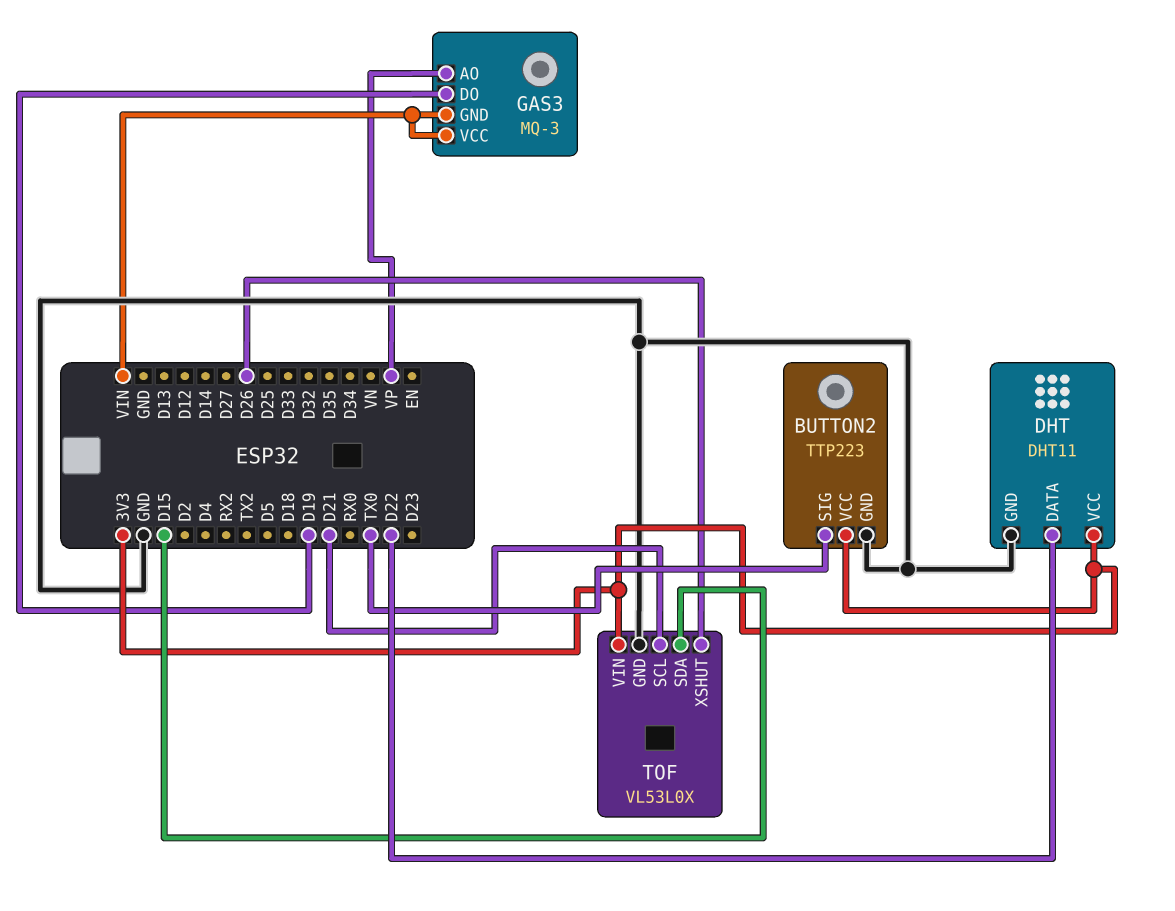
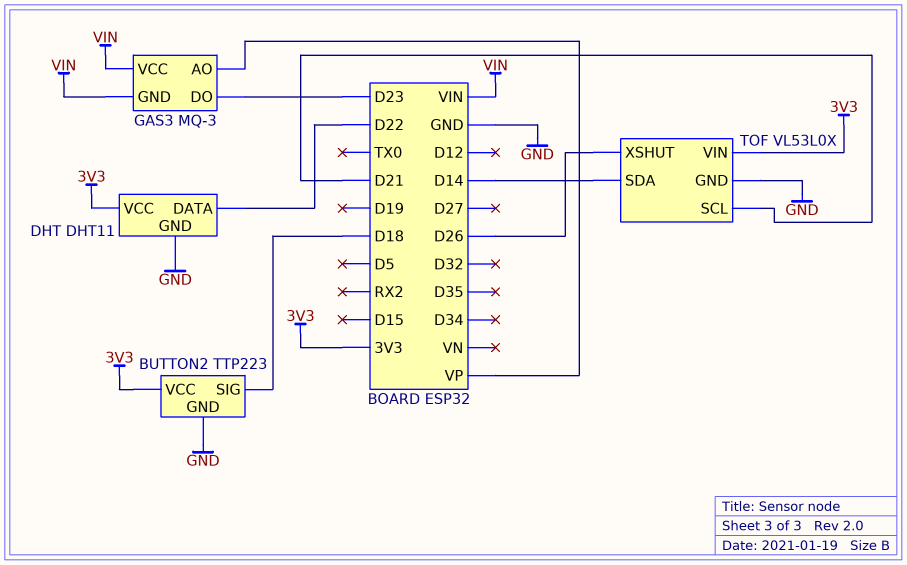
BUTTON2 pin SIG: TX0 -> D18
GAS3 pin DO: D19 -> D23
TOF pin SDA: D15 -> D14

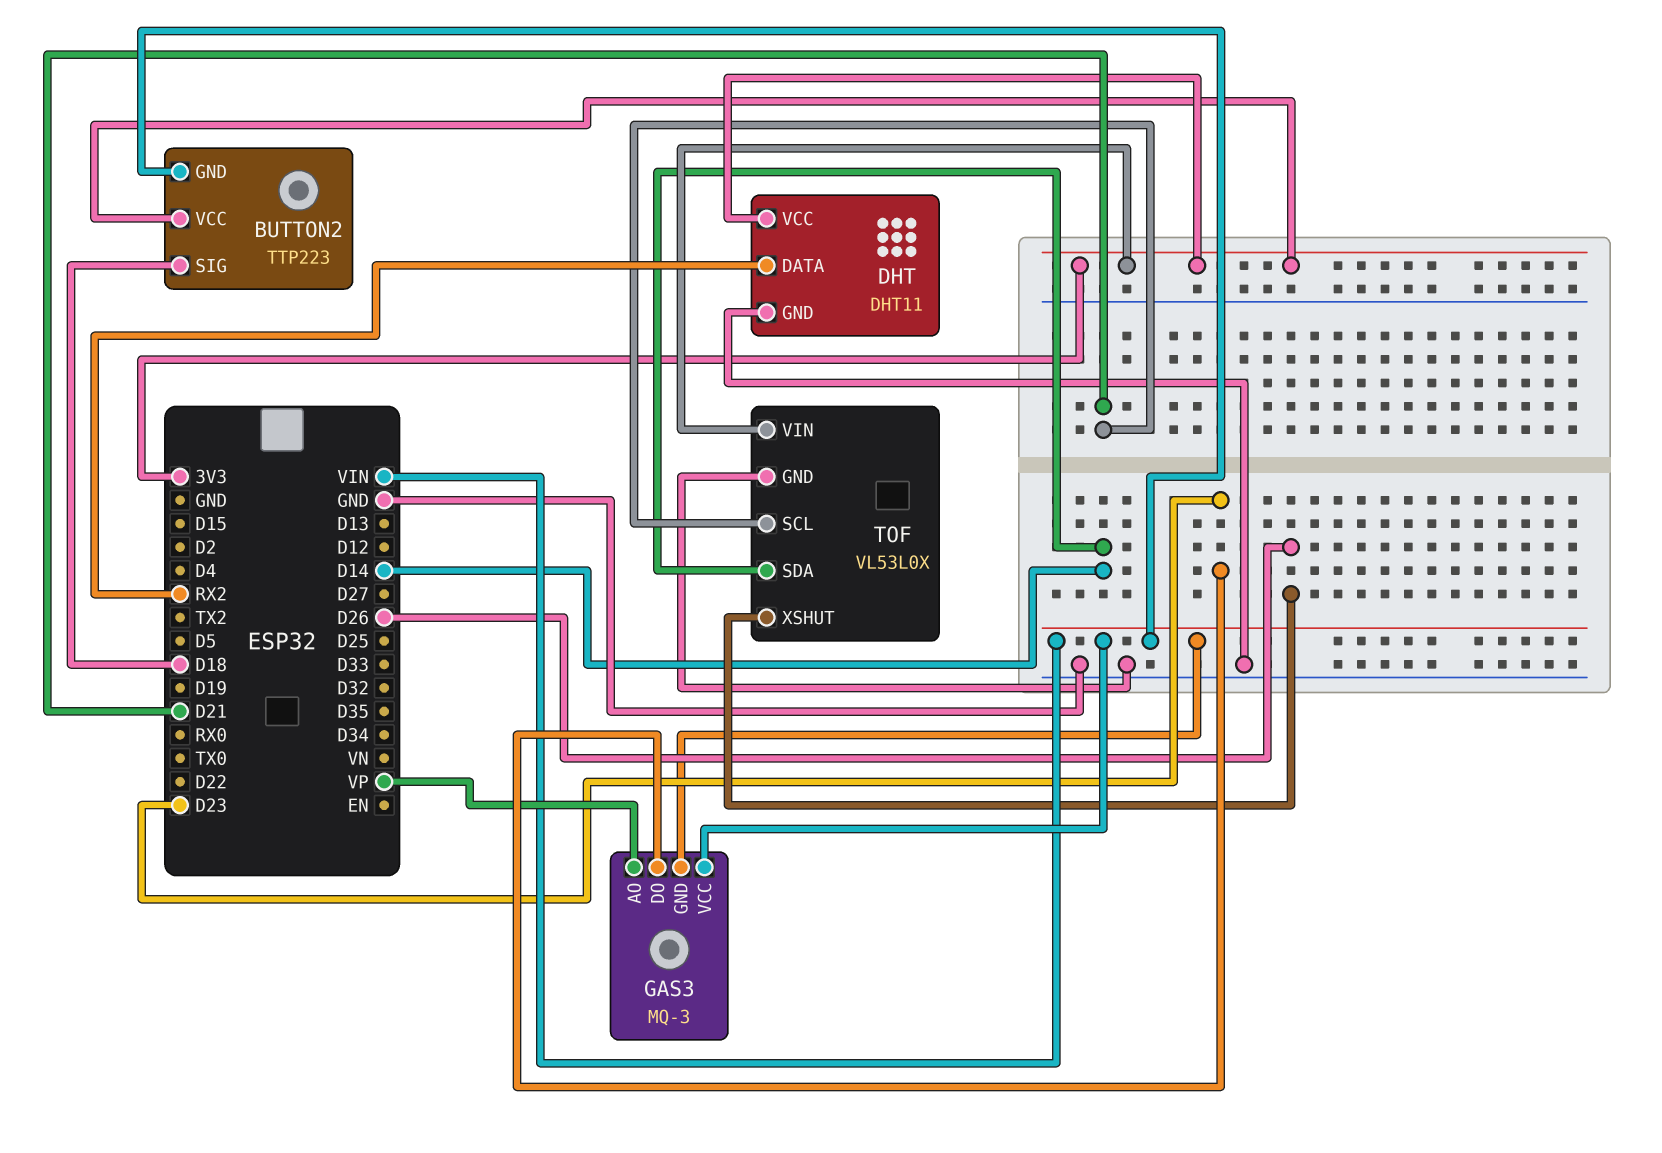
BUTTON2 pin GND: GND -> VIN
DHT pin DATA: D22 -> RX2

